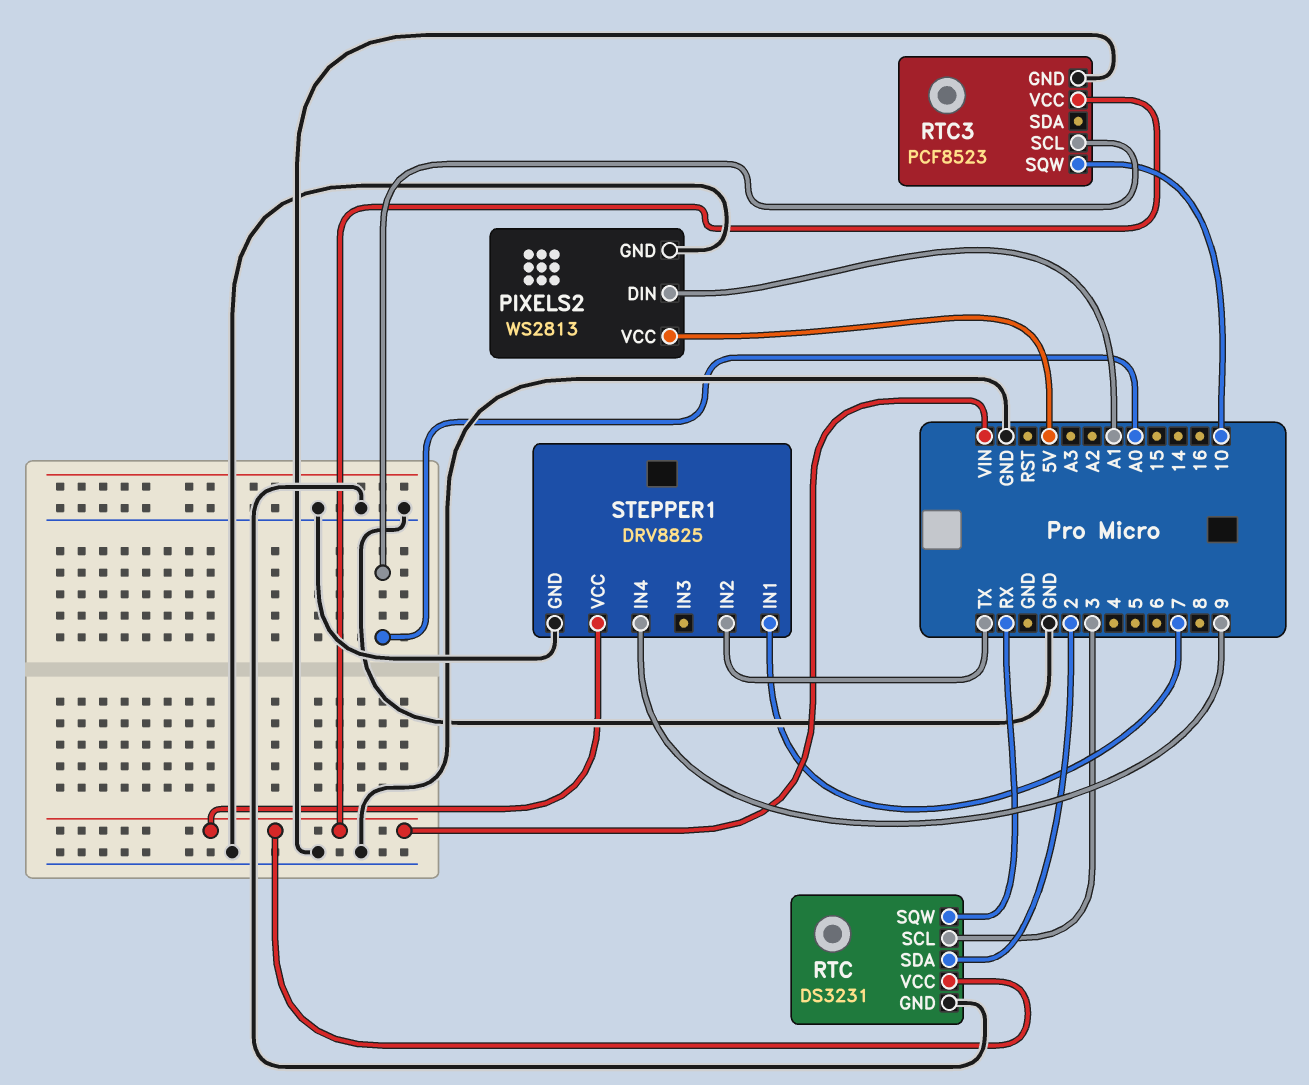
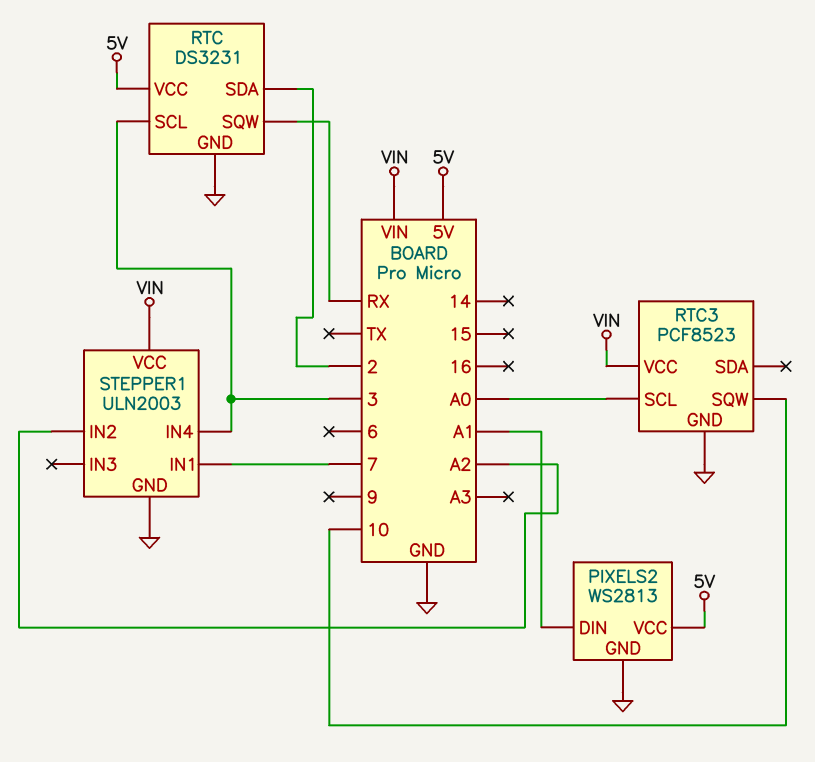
RTC pin VCC: VIN -> 5V
STEPPER1: DRV8825 -> ULN2003
STEPPER1 pin IN2: TX -> A2
STEPPER1 pin IN4: 9 -> 3

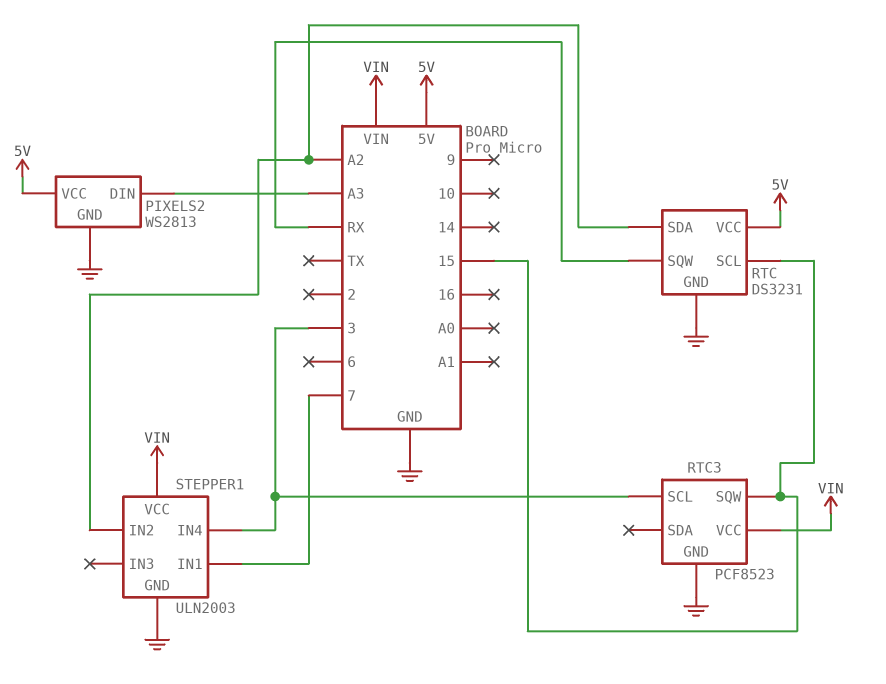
PIXELS2 pin DIN: A1 -> A3
RTC pin SCL: 3 -> 15
RTC pin SDA: 2 -> A2
RTC3 pin SCL: A0 -> 3
RTC3 pin SQW: 10 -> 15

